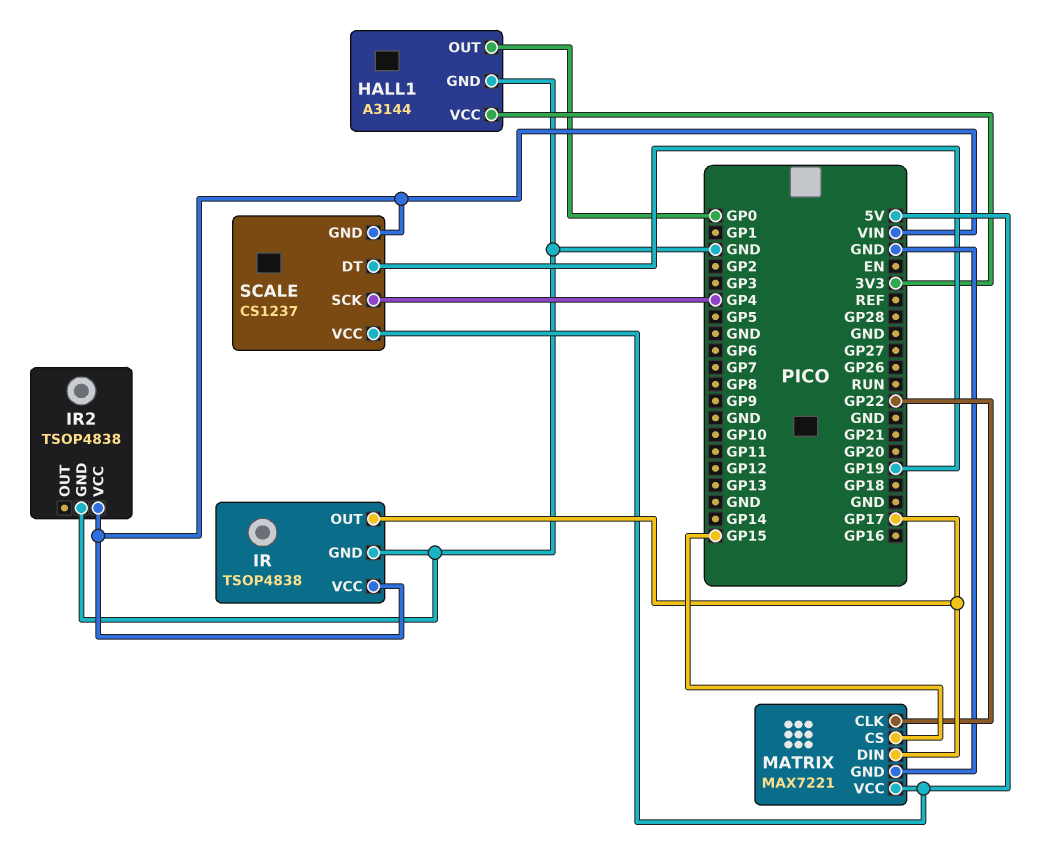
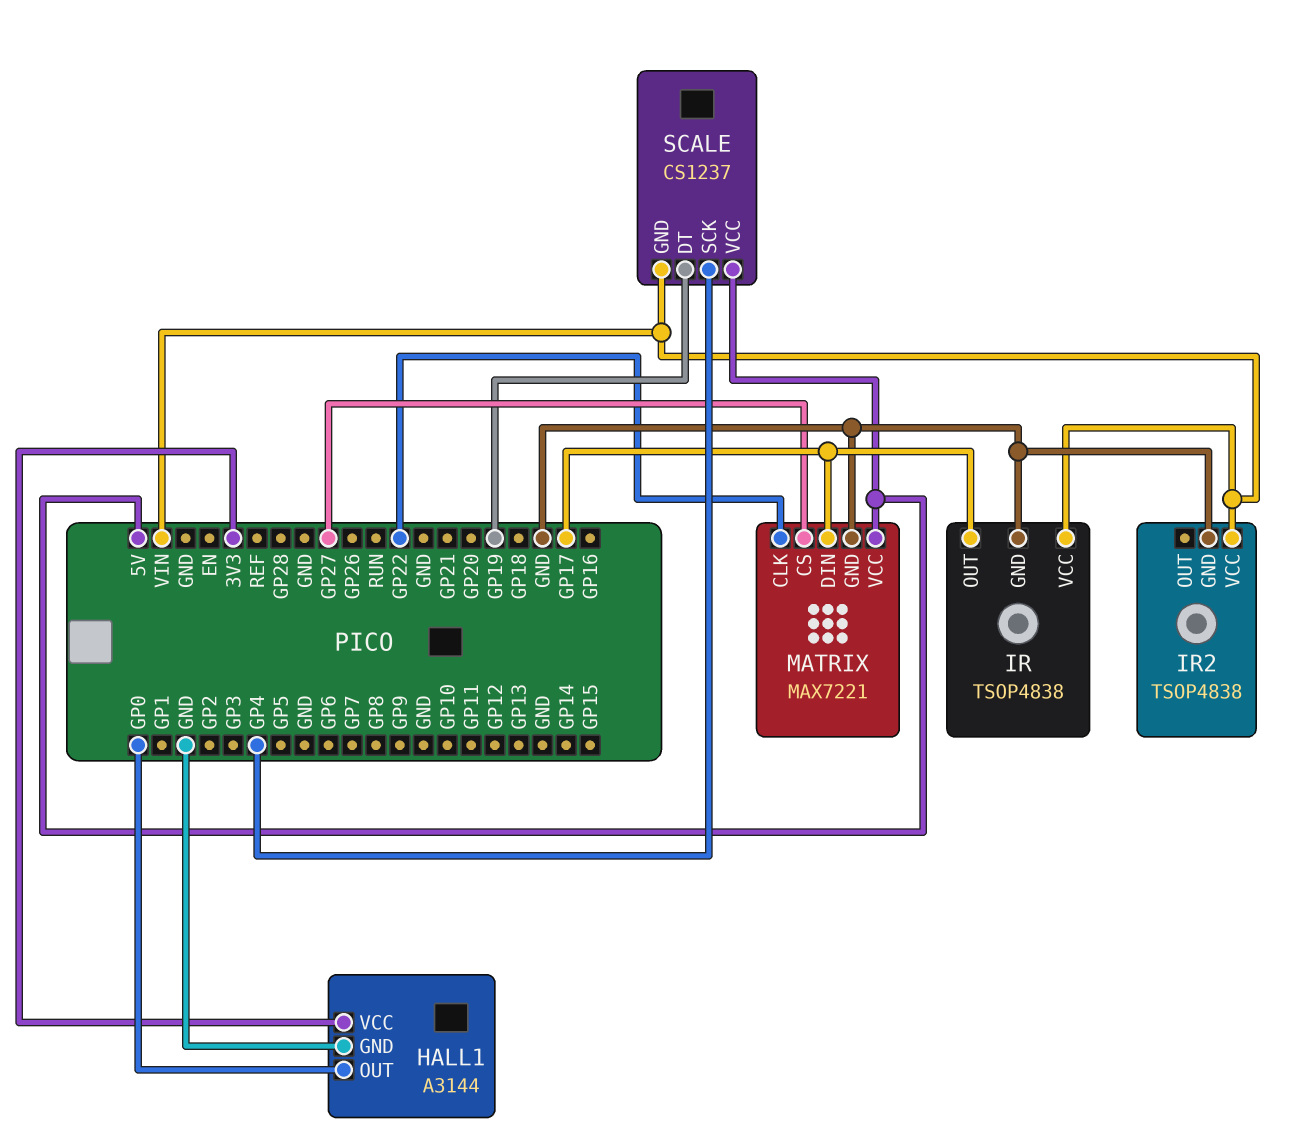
MATRIX pin CS: GP15 -> GP27

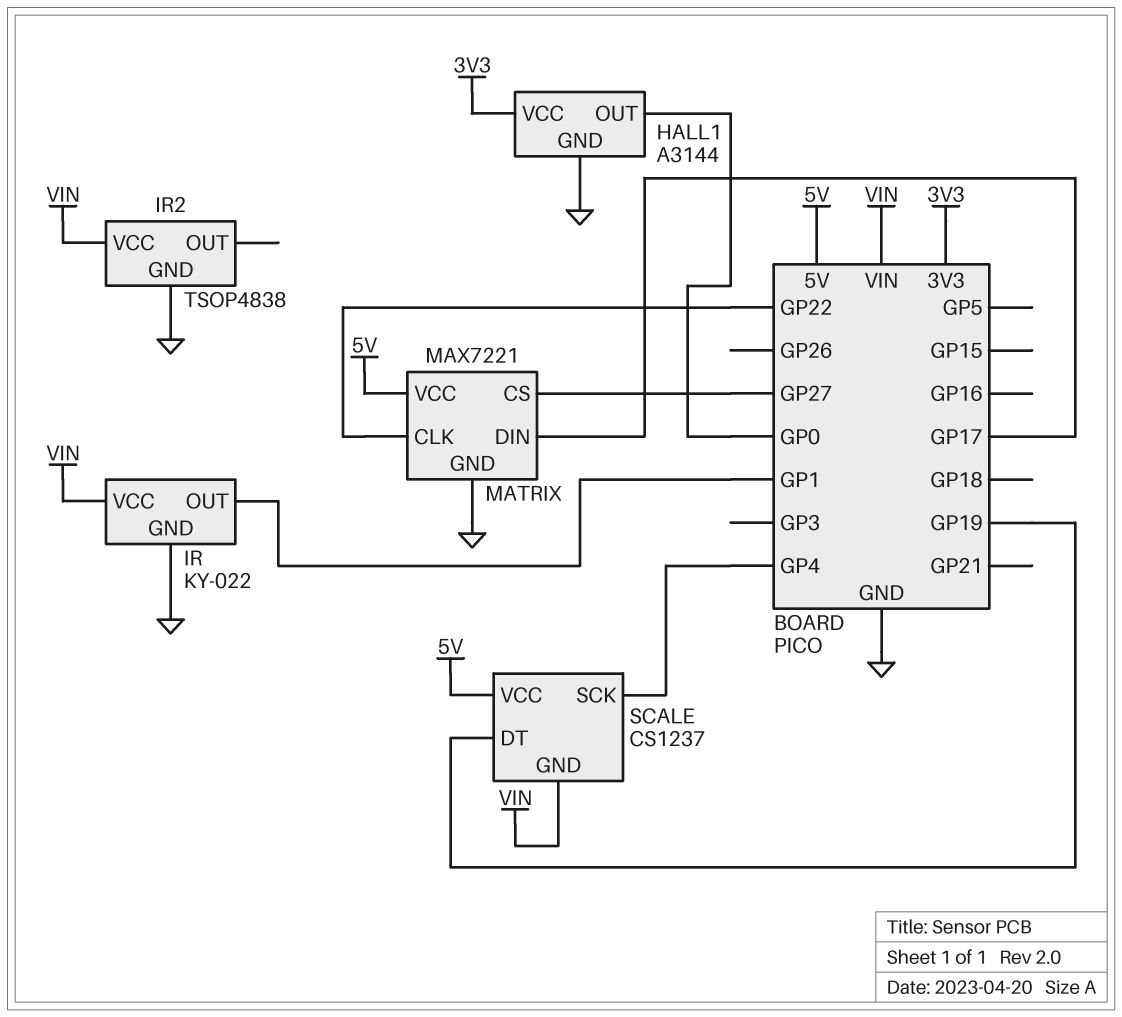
IR: TSOP4838 -> KY-022
IR pin OUT: GP17 -> GP1

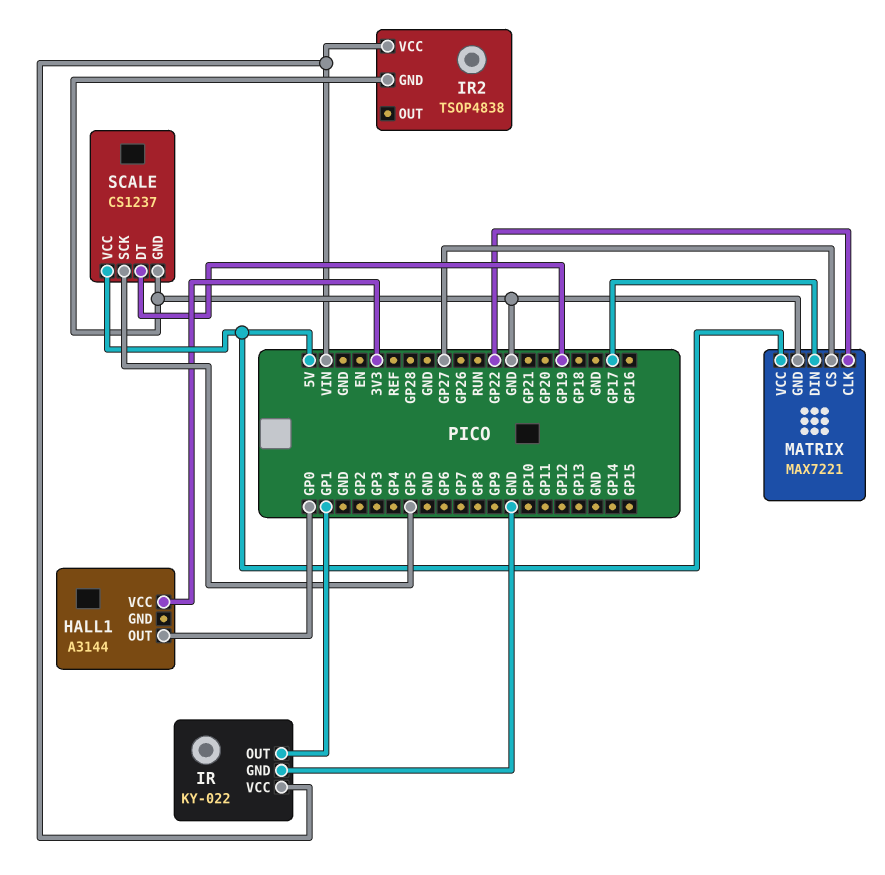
HALL1 pin GND: GND -> none
SCALE pin GND: VIN -> GND
SCALE pin SCK: GP4 -> GP5

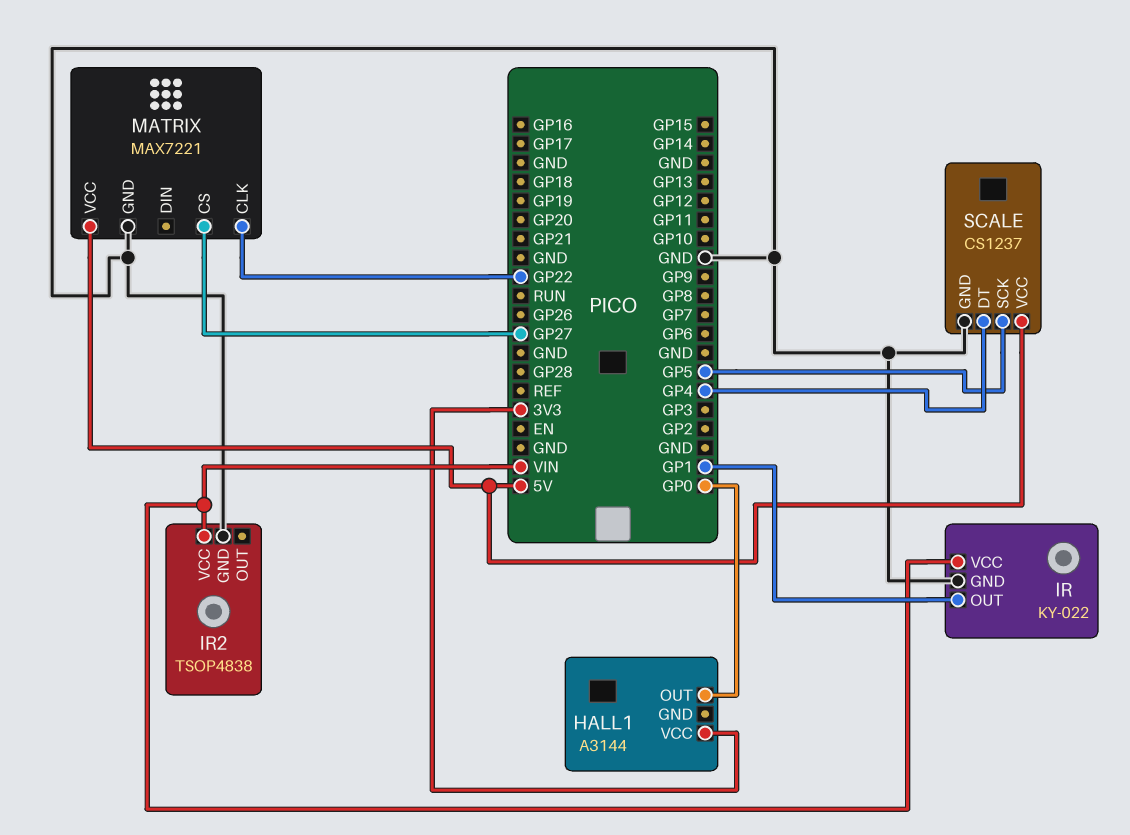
MATRIX pin DIN: GP17 -> none
SCALE pin DT: GP19 -> GP4

